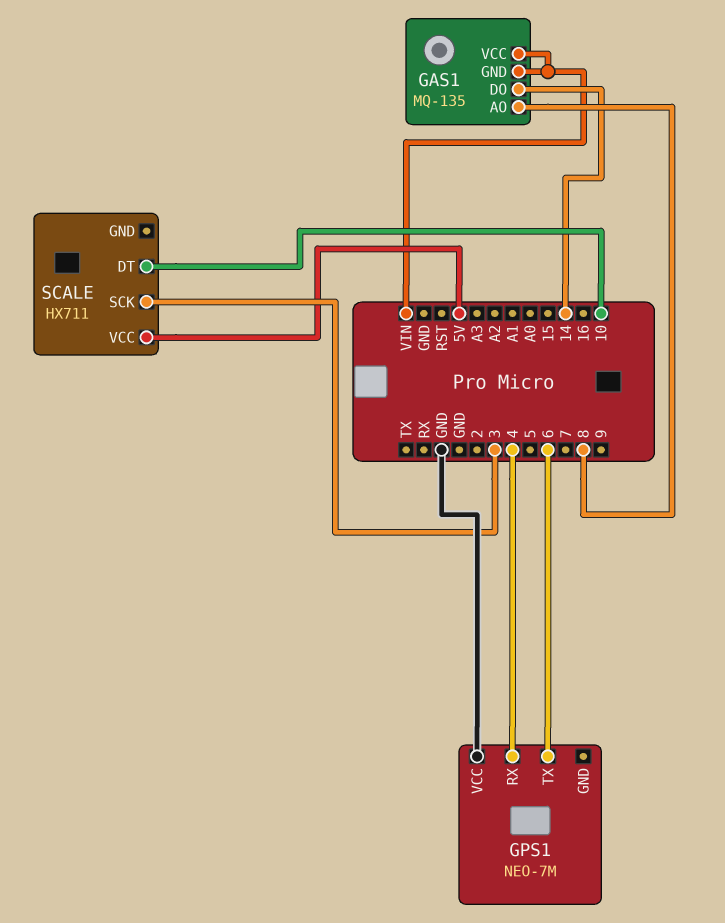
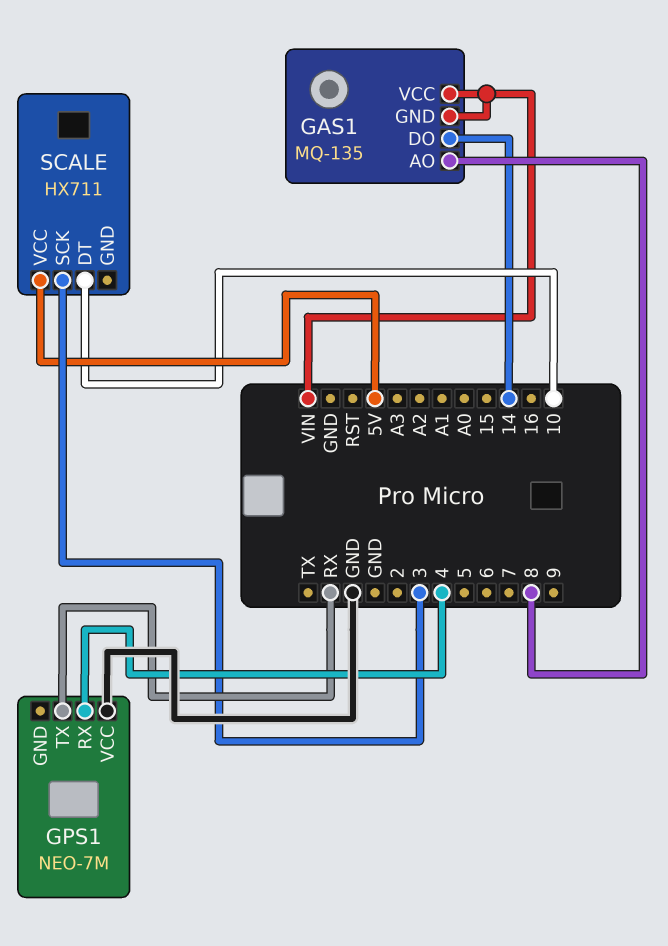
GPS1 pin TX: 6 -> RX

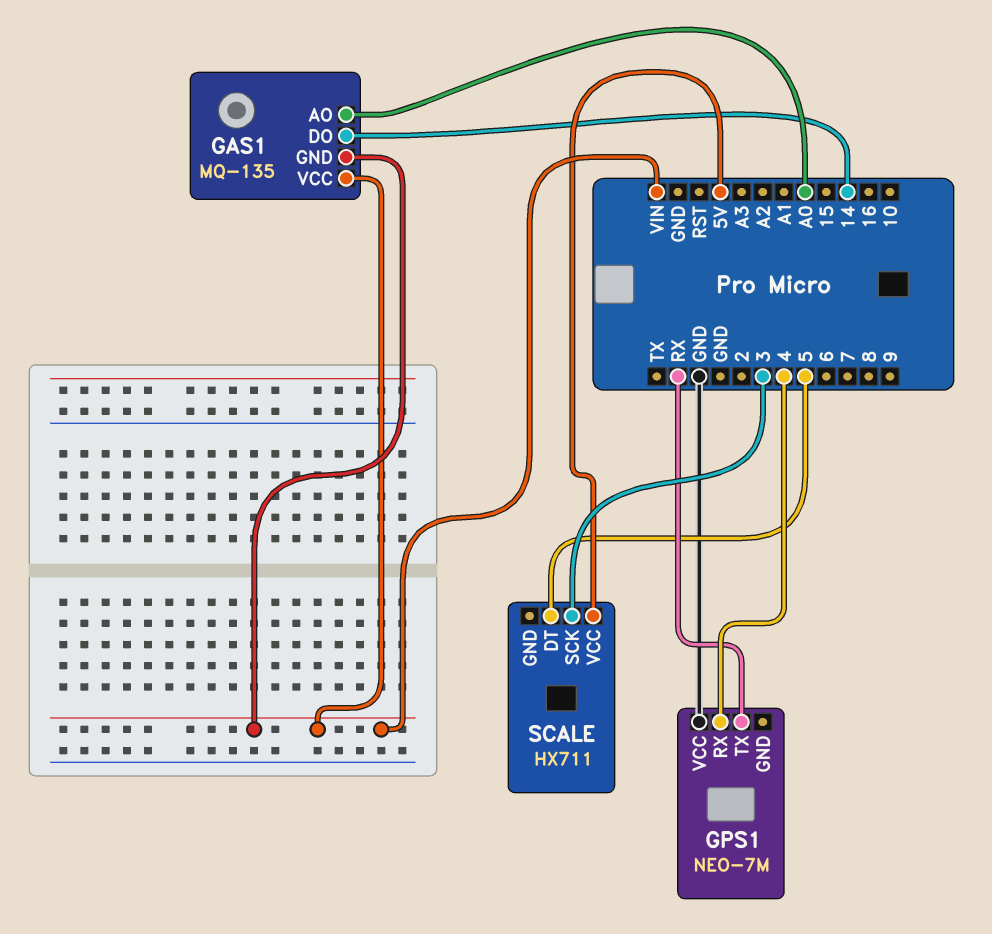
GAS1 pin AO: 8 -> A0
SCALE pin DT: 10 -> 5

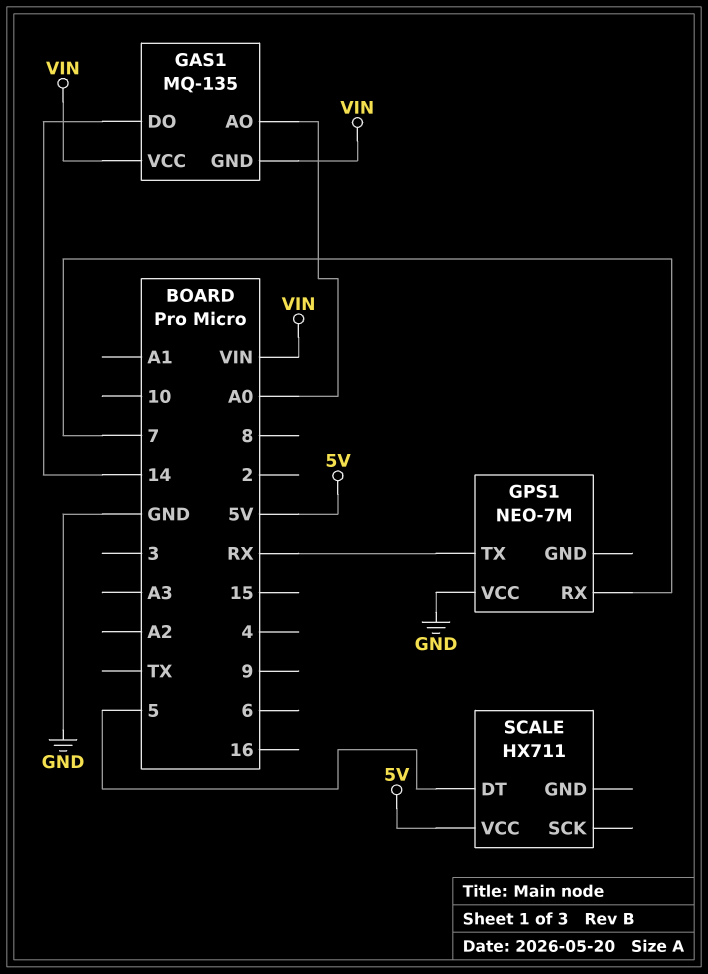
GPS1 pin RX: 4 -> 7
SCALE pin SCK: 3 -> none

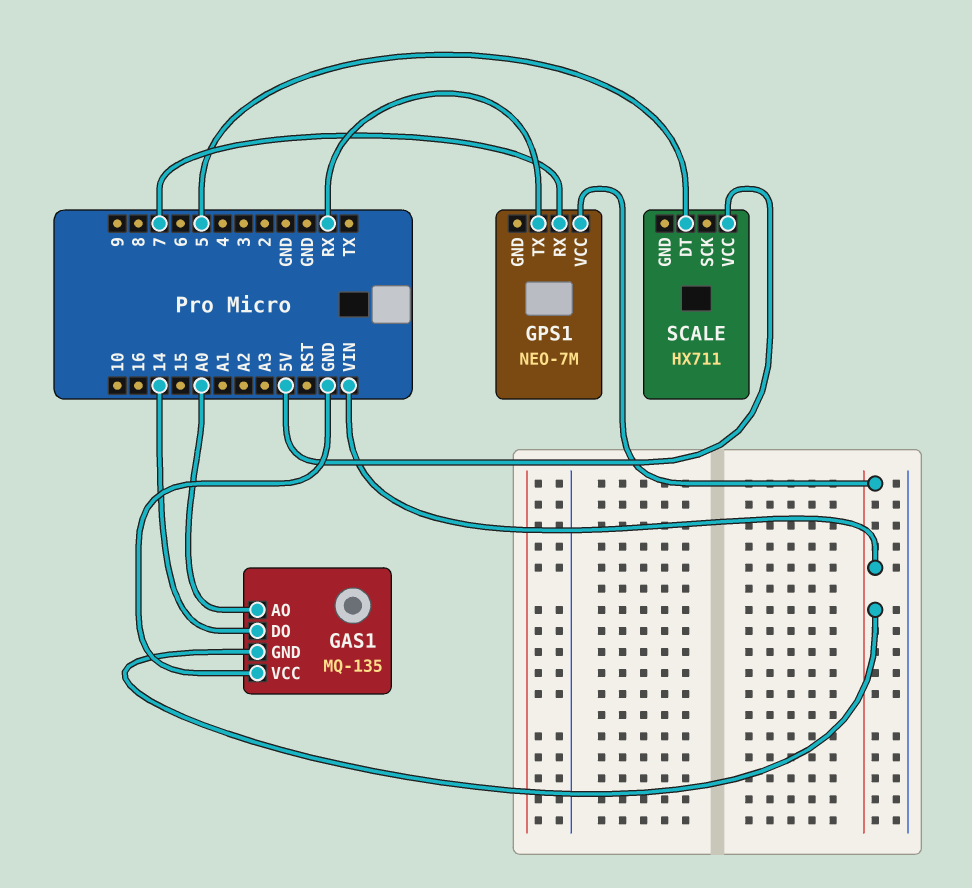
GAS1 pin VCC: VIN -> GND
GPS1 pin VCC: GND -> VIN

